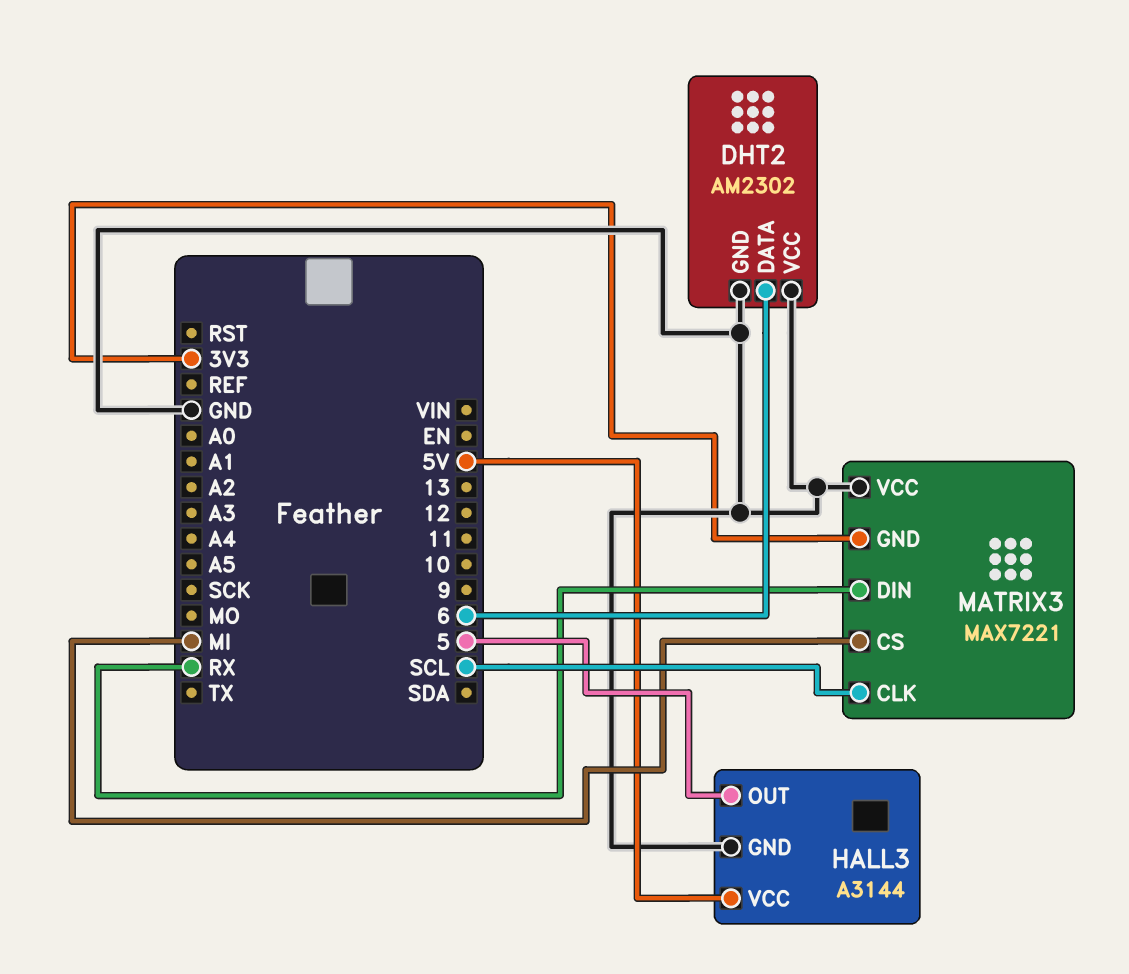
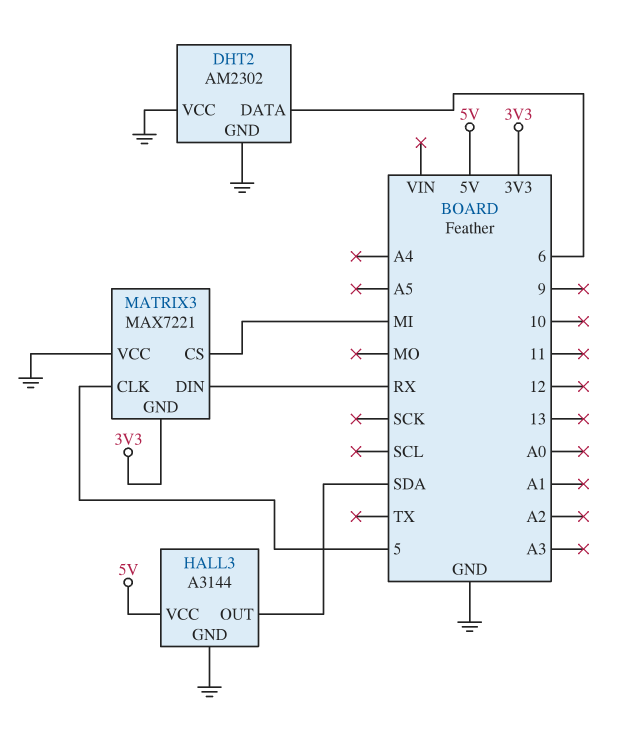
HALL3 pin OUT: 5 -> SDA
MATRIX3 pin CLK: SCL -> 5

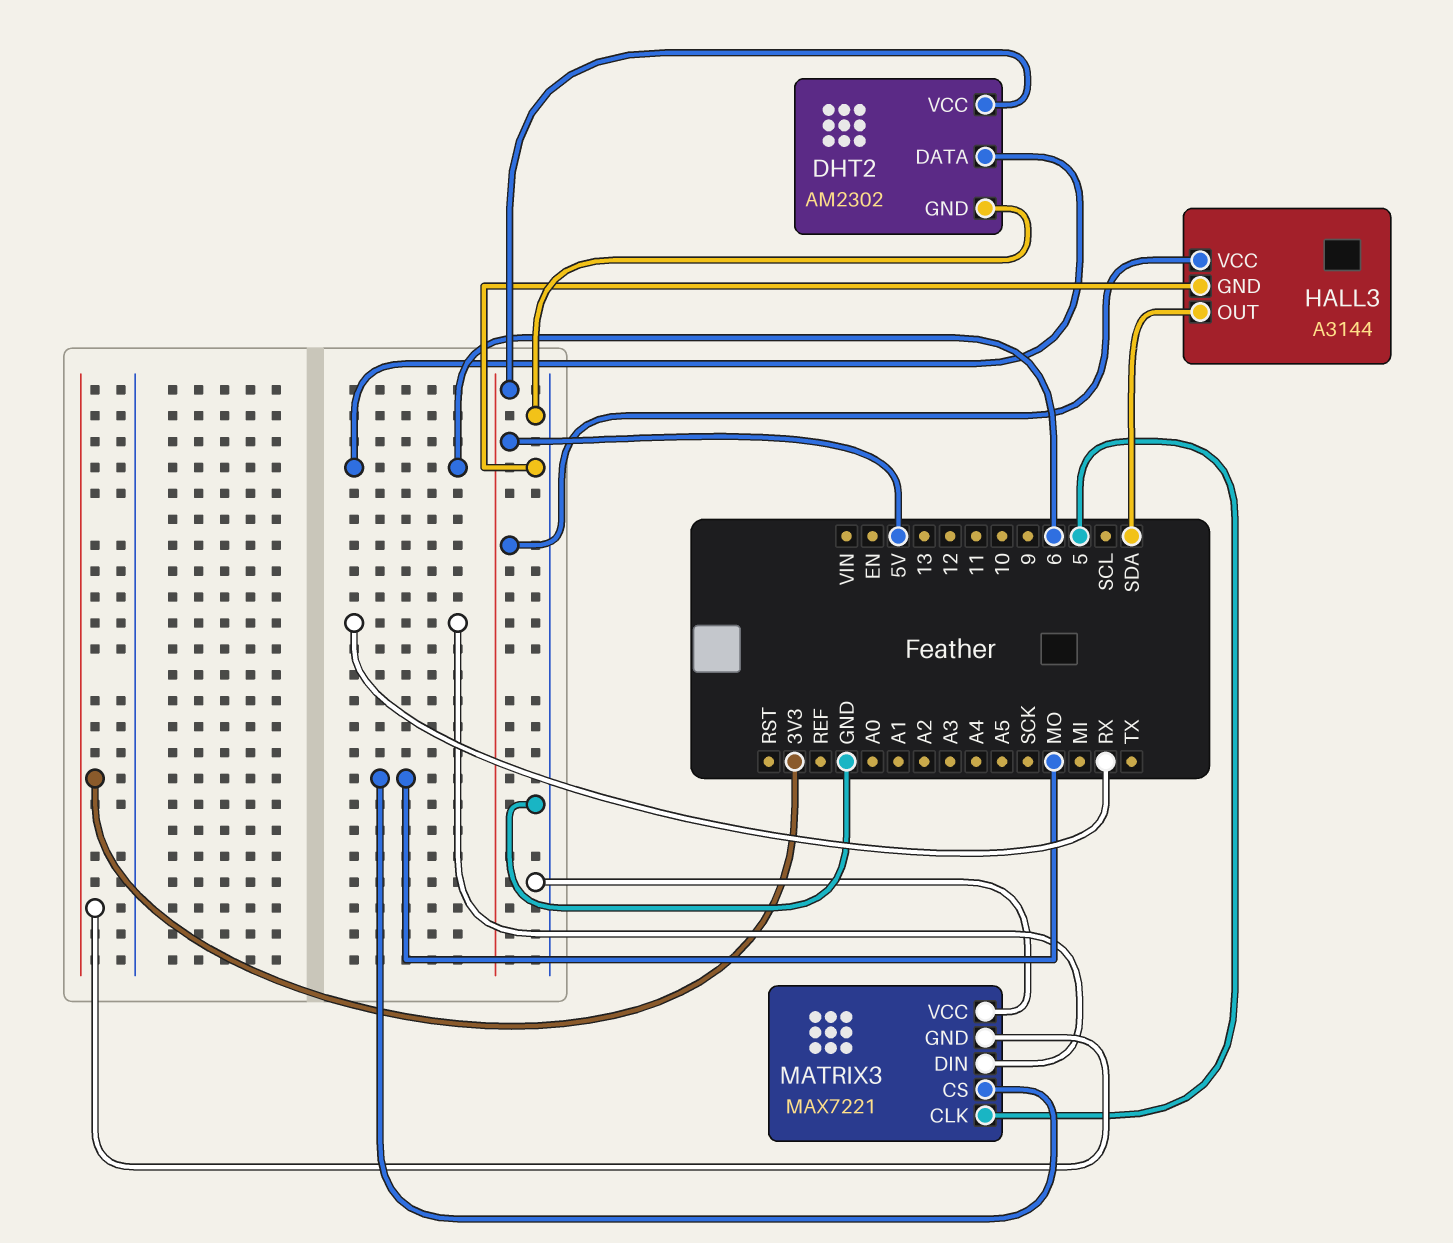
DHT2 pin VCC: GND -> 5V
MATRIX3 pin CS: MI -> MO

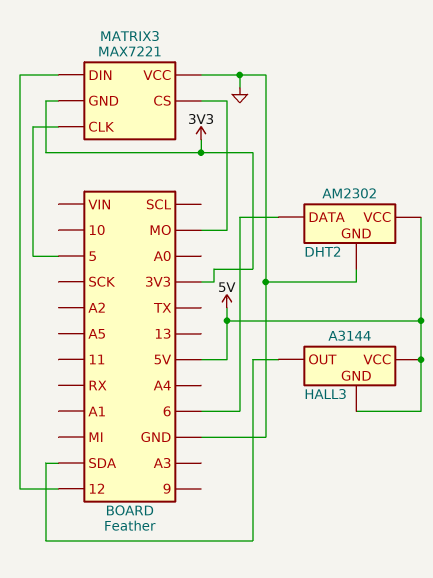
HALL3 pin GND: GND -> 5V
MATRIX3 pin DIN: RX -> 12

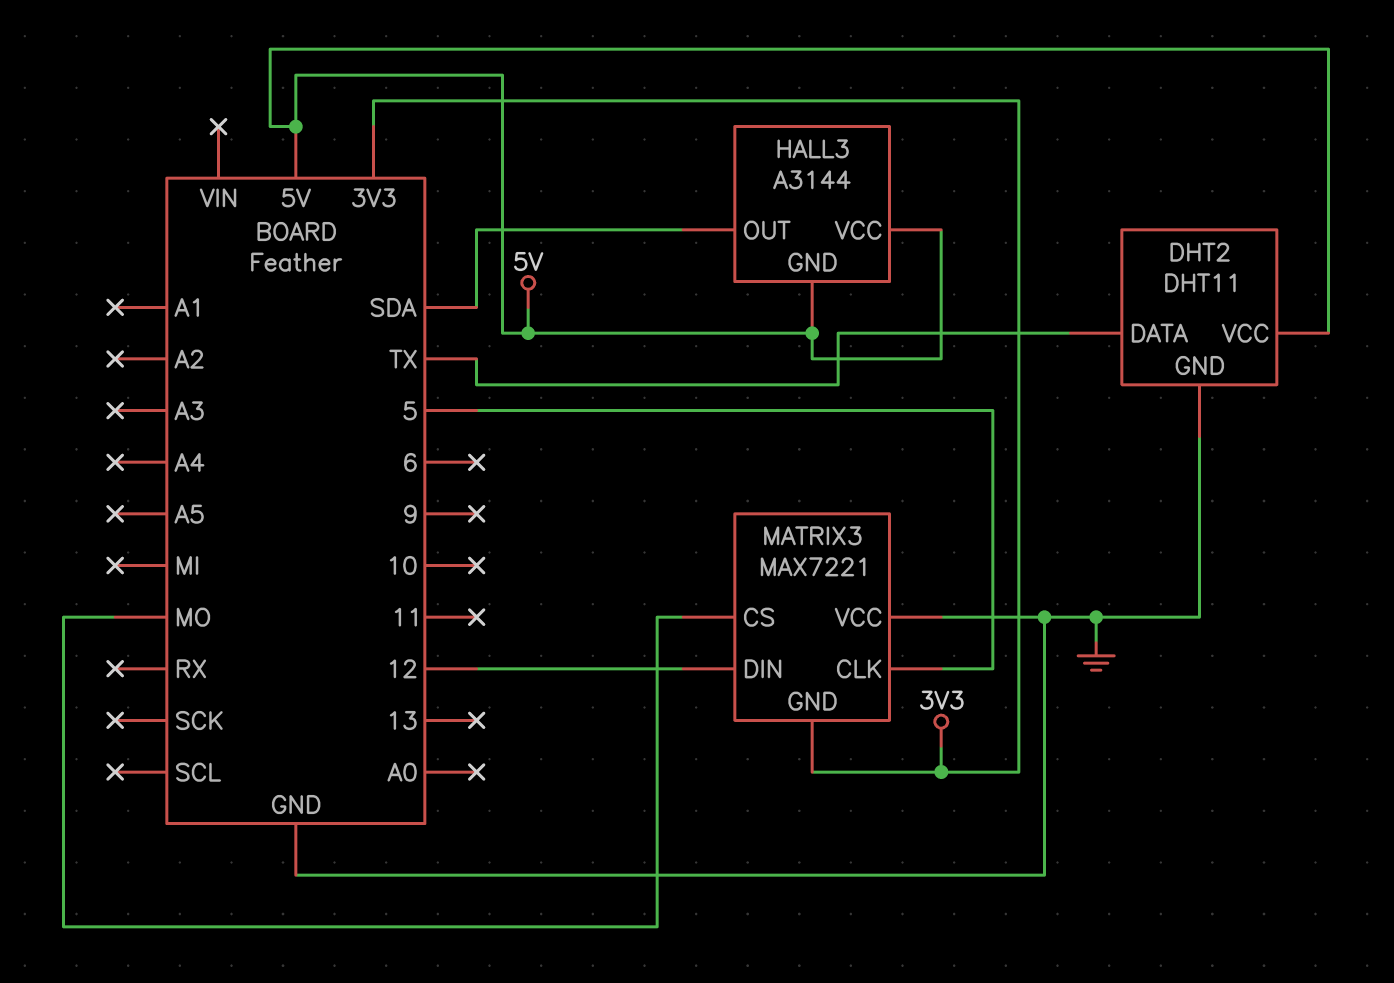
DHT2: AM2302 -> DHT11
DHT2 pin DATA: 6 -> TX

